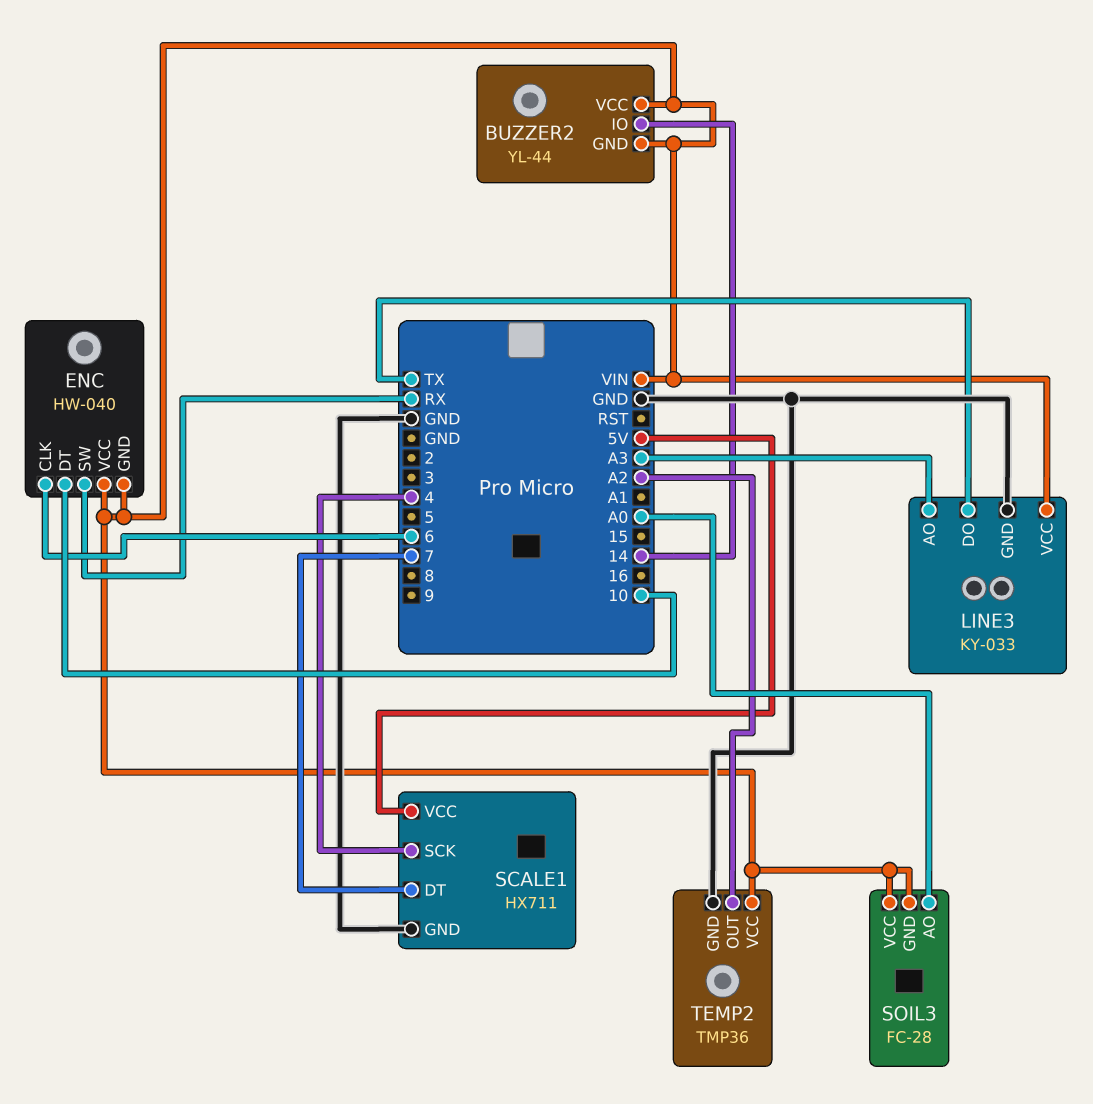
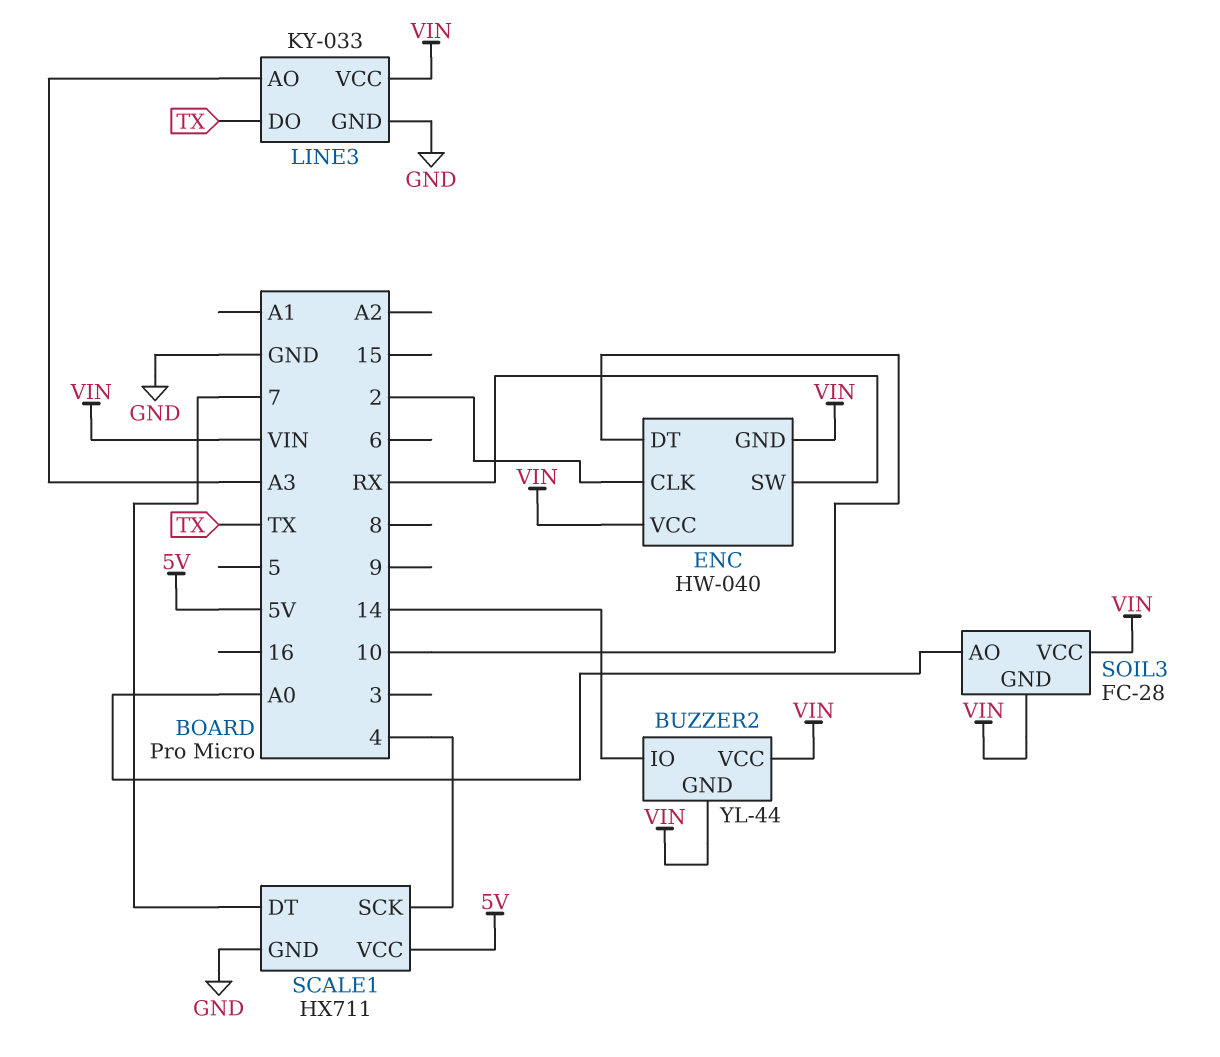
ENC pin CLK: 6 -> 2
TEMP2: TMP36 -> none
TEMP2 pin GND: GND -> none
TEMP2 pin OUT: A2 -> none
TEMP2 pin VCC: VIN -> none

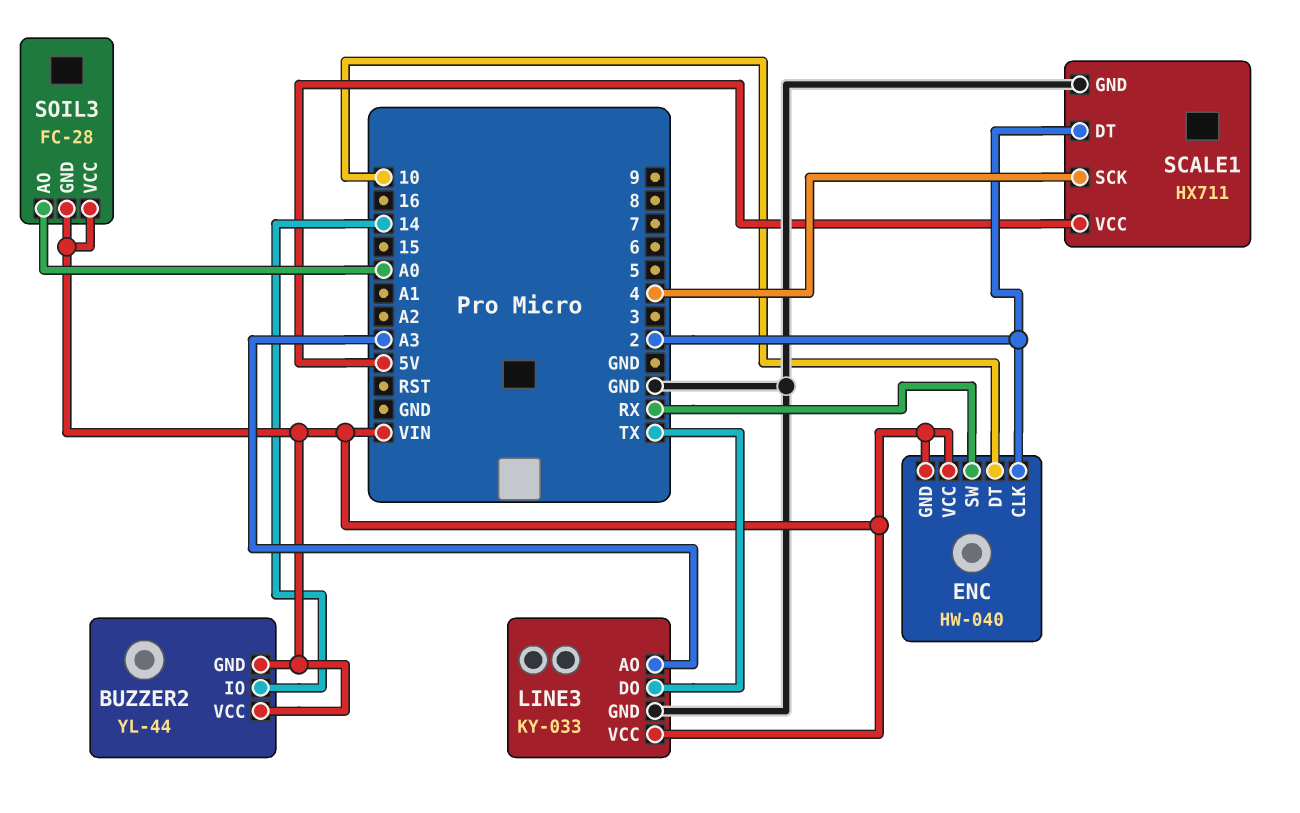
SCALE1 pin DT: 7 -> 2

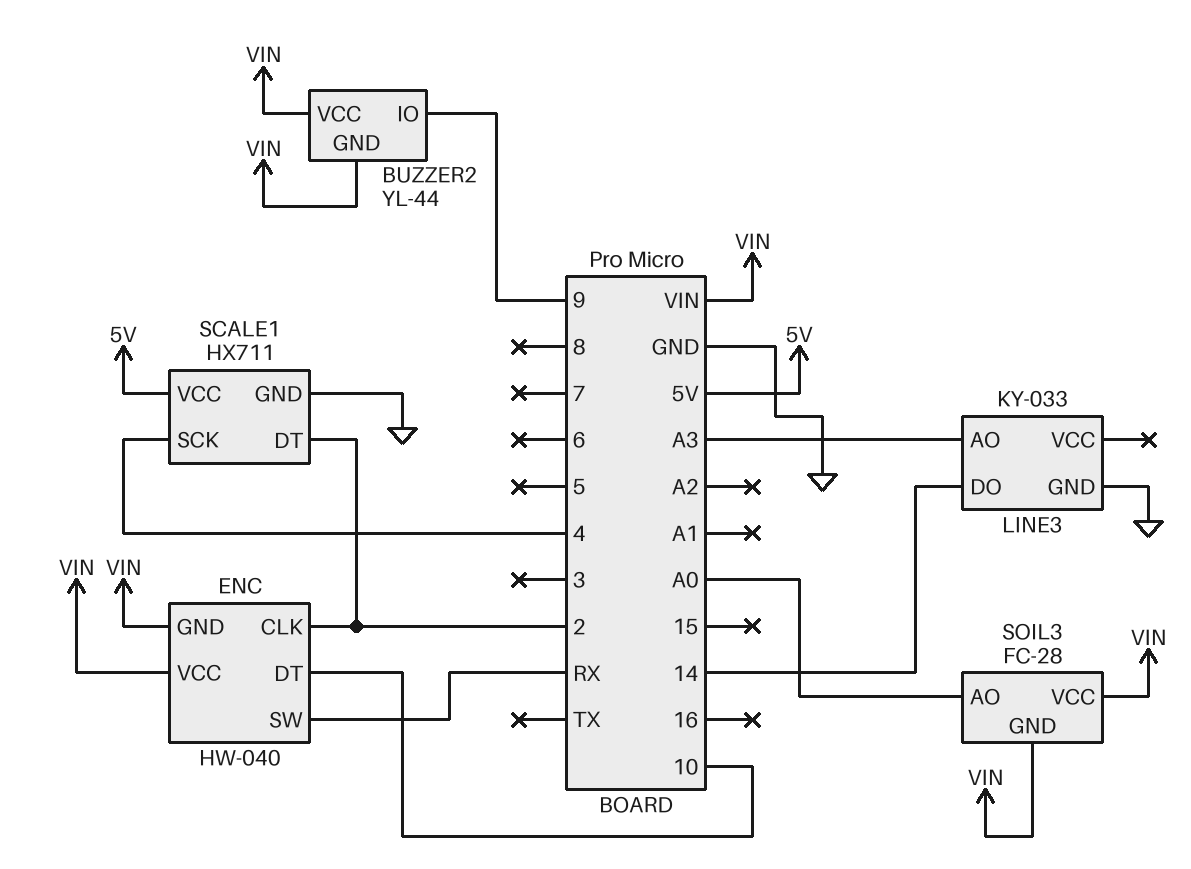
BUZZER2 pin IO: 14 -> 9
LINE3 pin DO: TX -> 14
LINE3 pin VCC: VIN -> none

